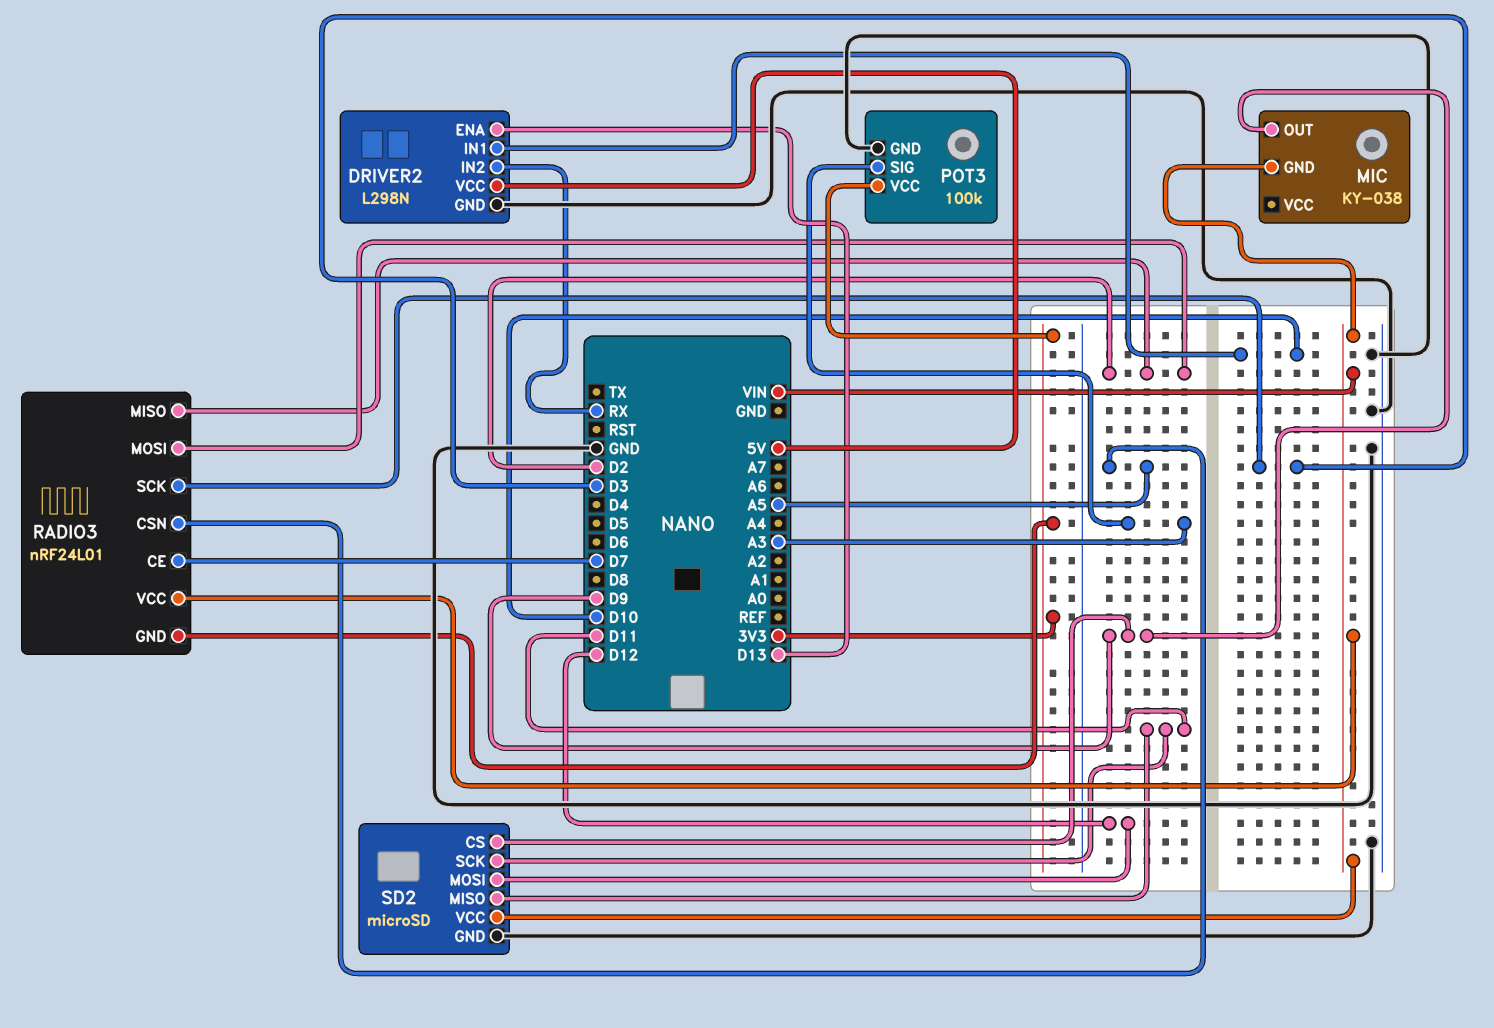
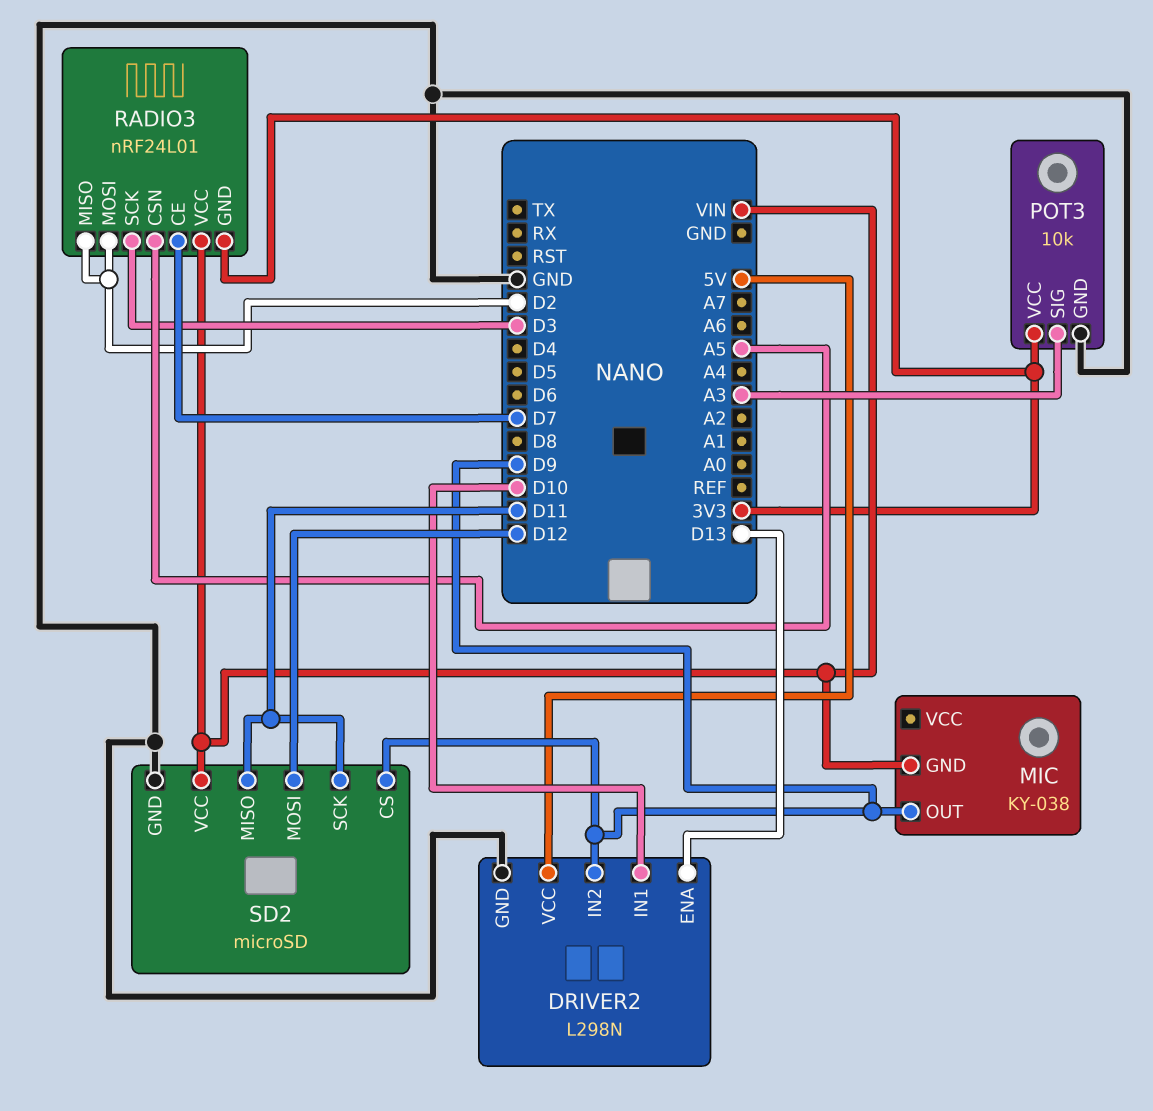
DRIVER2 pin IN2: RX -> D9
POT3: 100k -> 10k

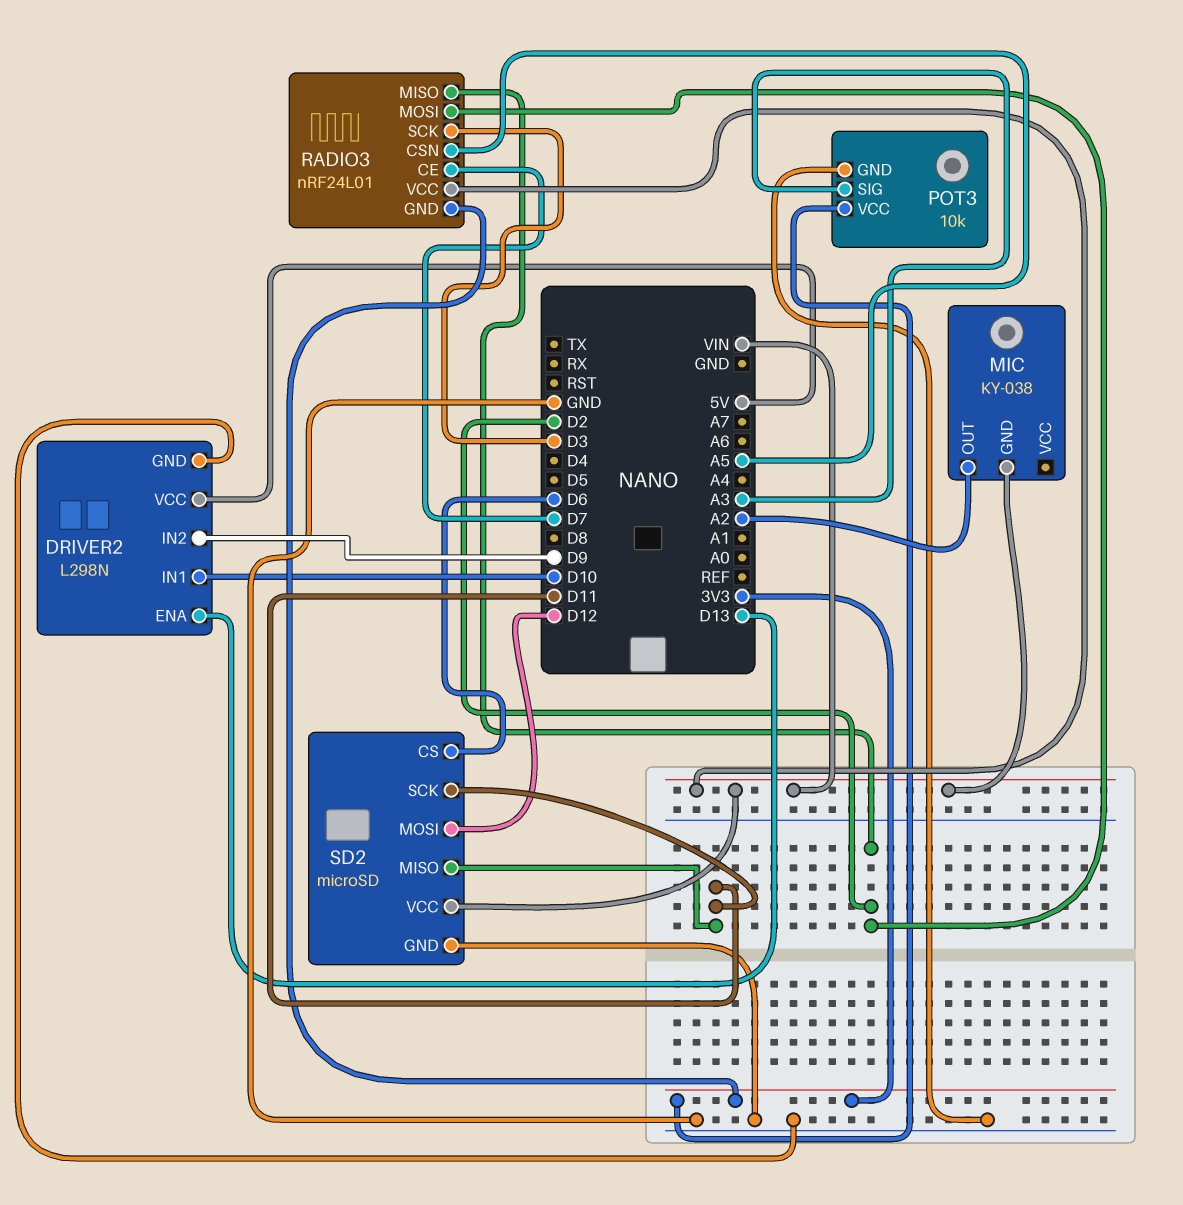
MIC pin OUT: D9 -> A2
SD2 pin CS: D9 -> D6

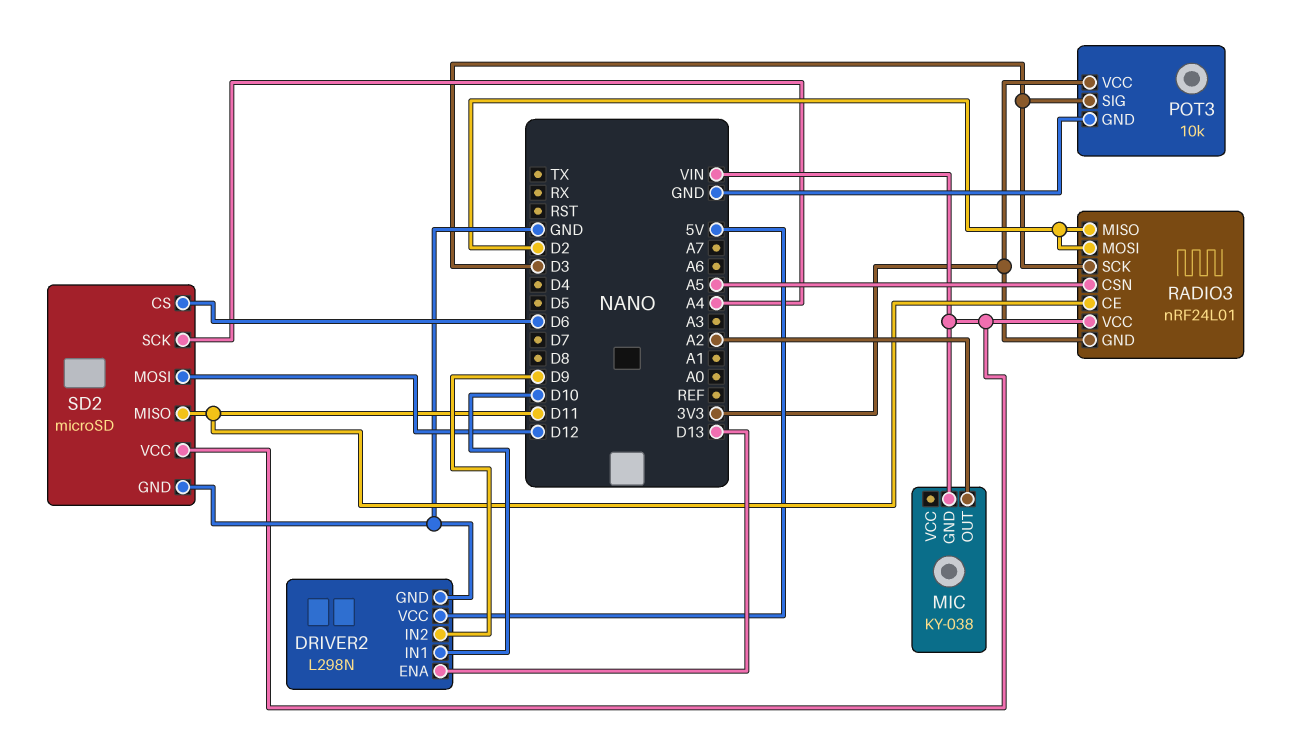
POT3 pin SIG: A3 -> D3
RADIO3 pin CE: D7 -> D11
SD2 pin SCK: D11 -> A4

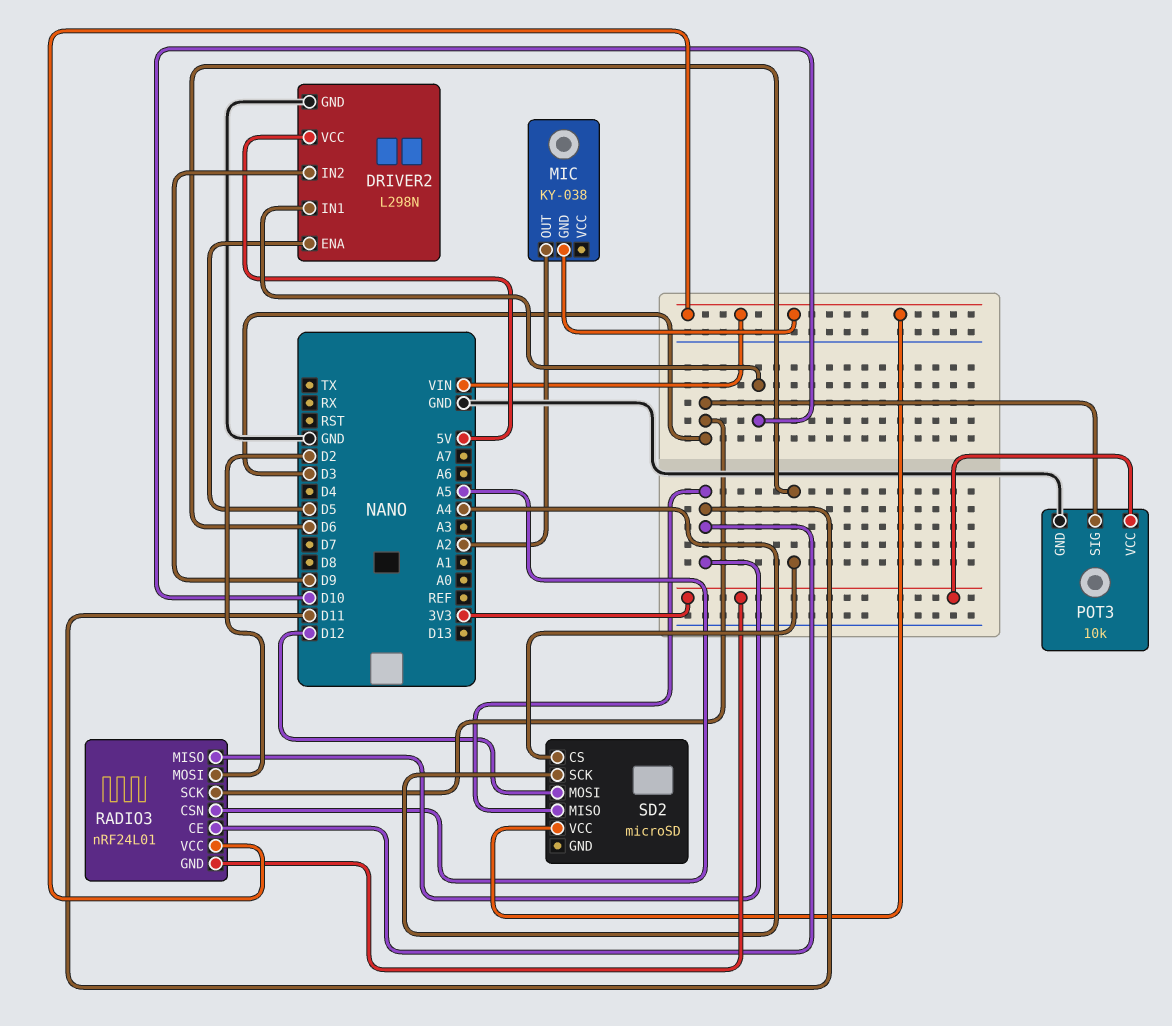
DRIVER2 pin ENA: D13 -> D5
RADIO3 pin MISO: D2 -> D11
SD2 pin GND: GND -> none

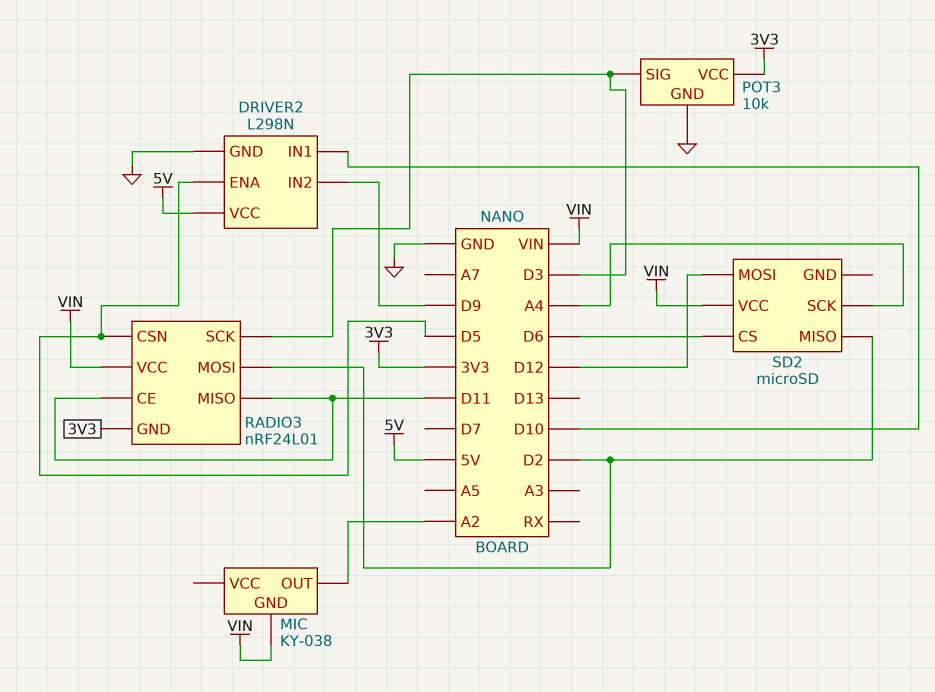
RADIO3 pin CSN: A5 -> D5
SD2 pin MISO: D11 -> D2

